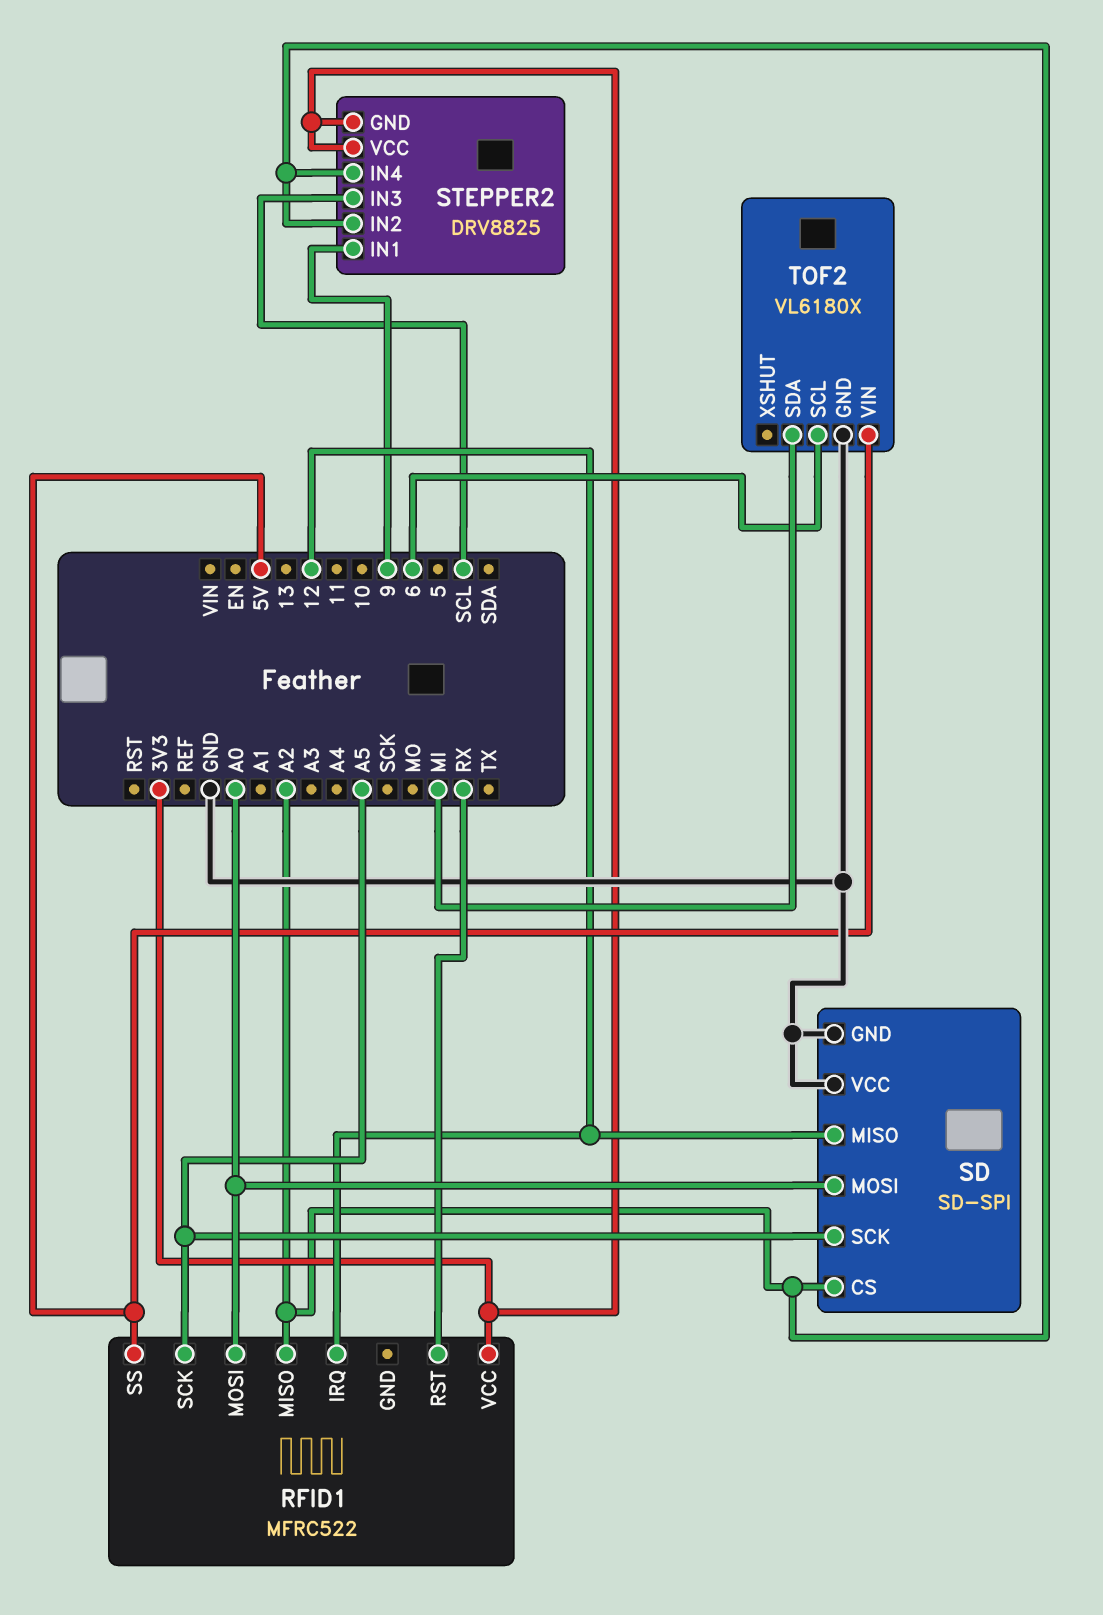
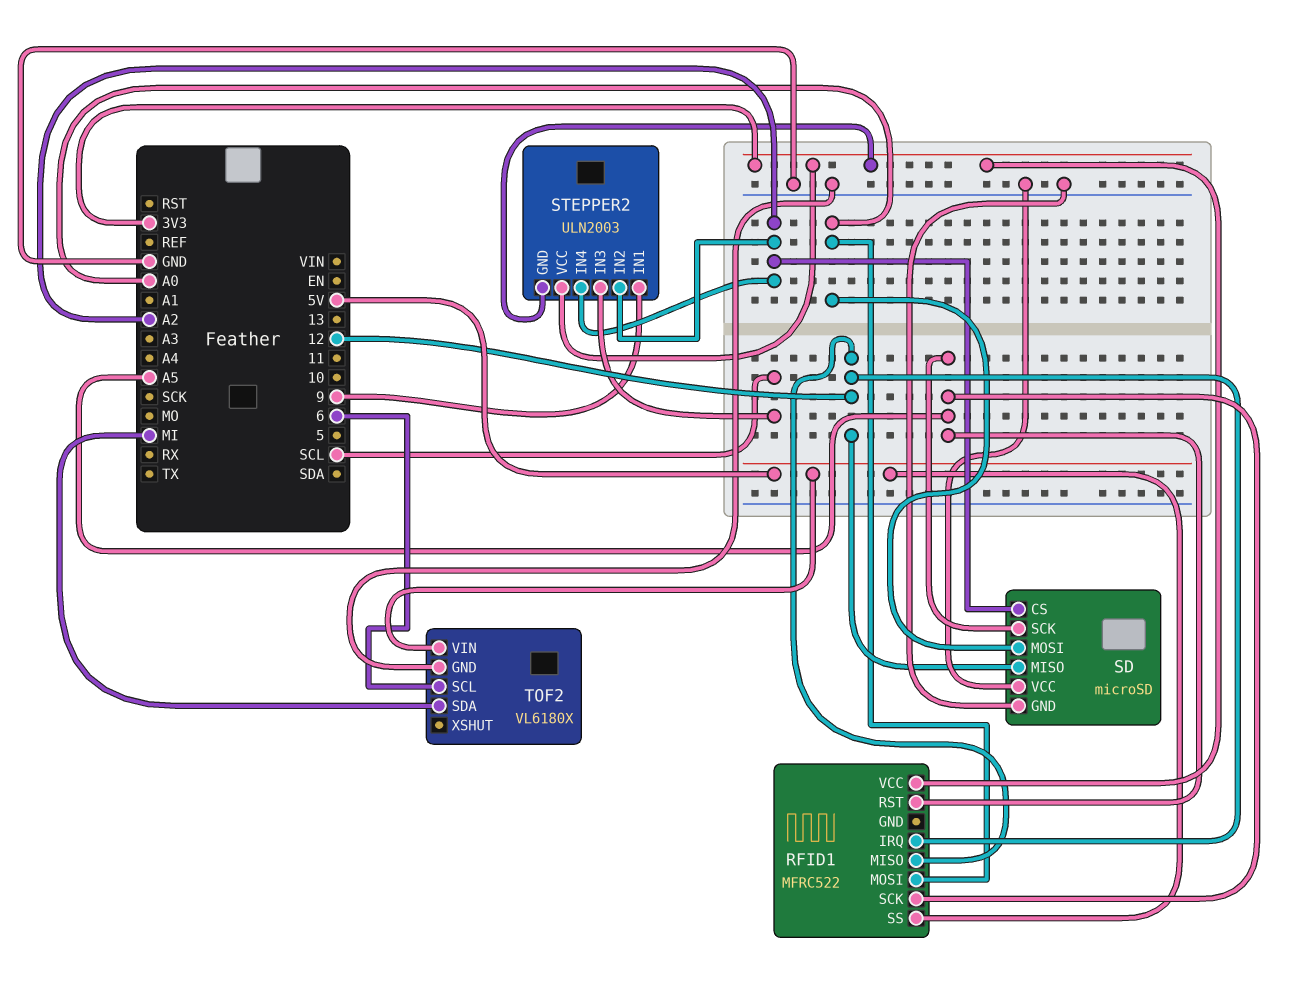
RFID1 pin MISO: A2 -> 12
RFID1 pin RST: RX -> A5
SD: SD-SPI -> microSD
STEPPER2: DRV8825 -> ULN2003

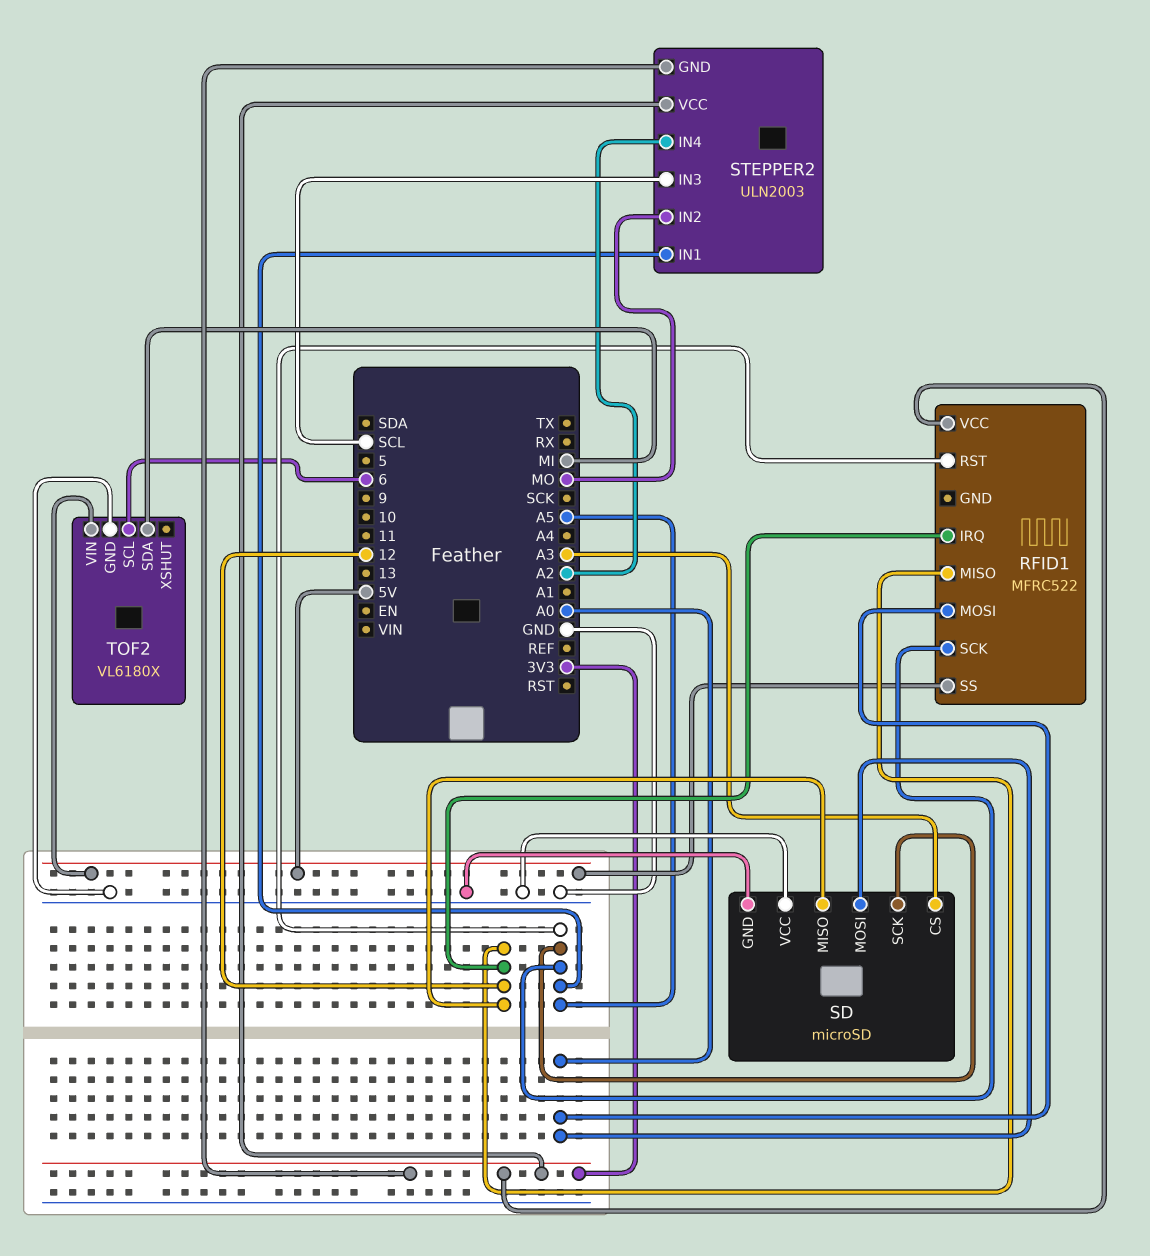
SD pin CS: A2 -> A3
STEPPER2 pin IN1: 9 -> A5
STEPPER2 pin IN2: A2 -> MO

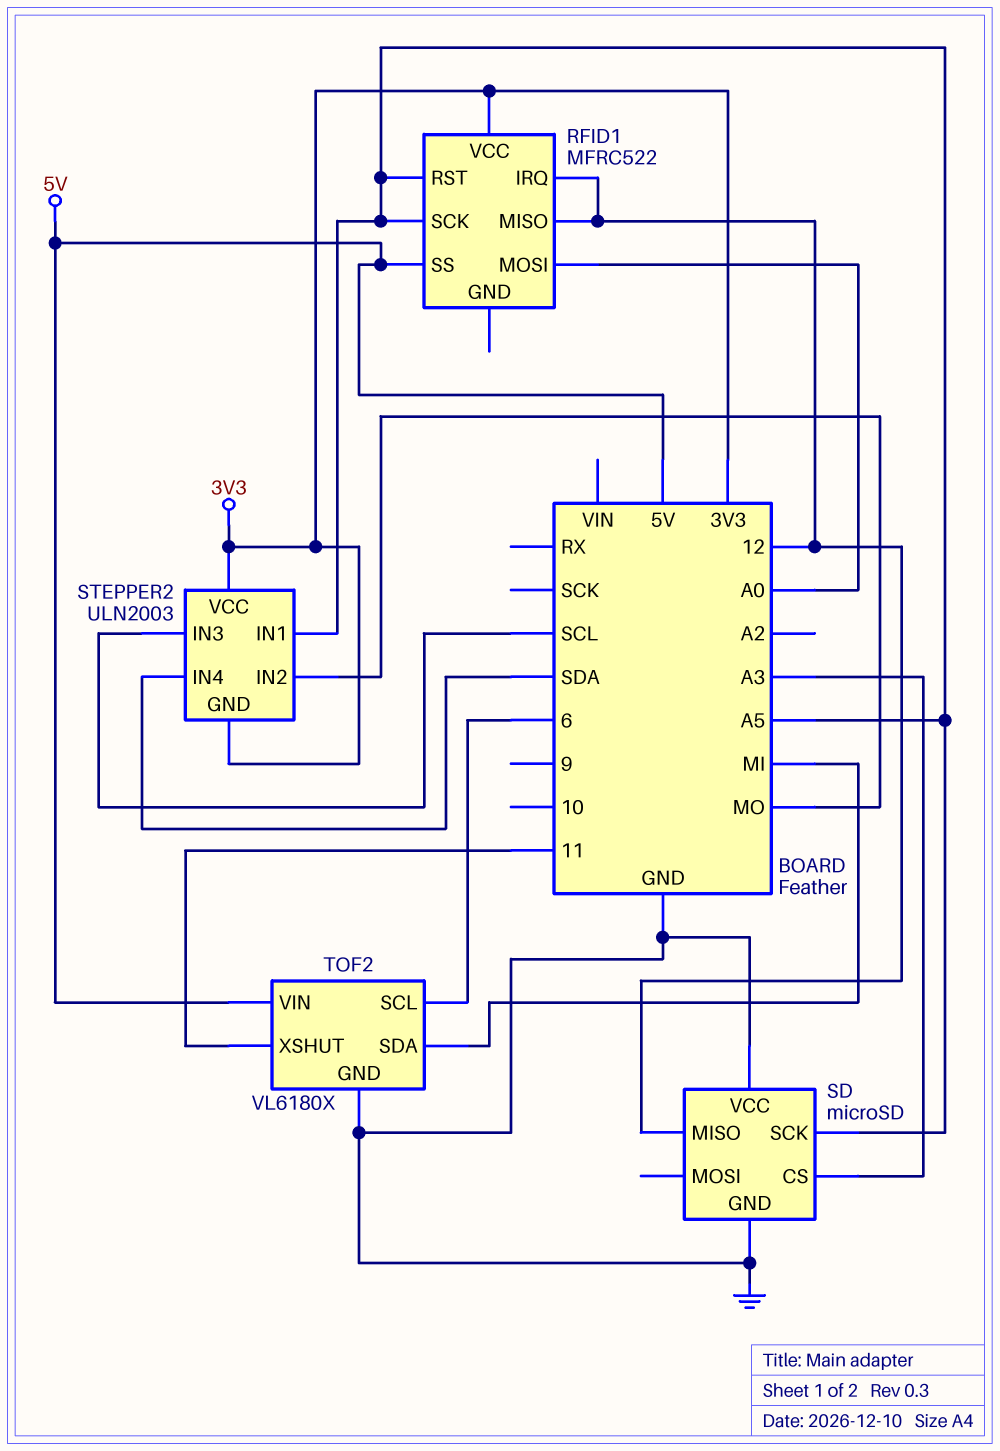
SD pin MOSI: A0 -> none
STEPPER2 pin IN4: A2 -> SDA
TOF2 pin XSHUT: none -> 11

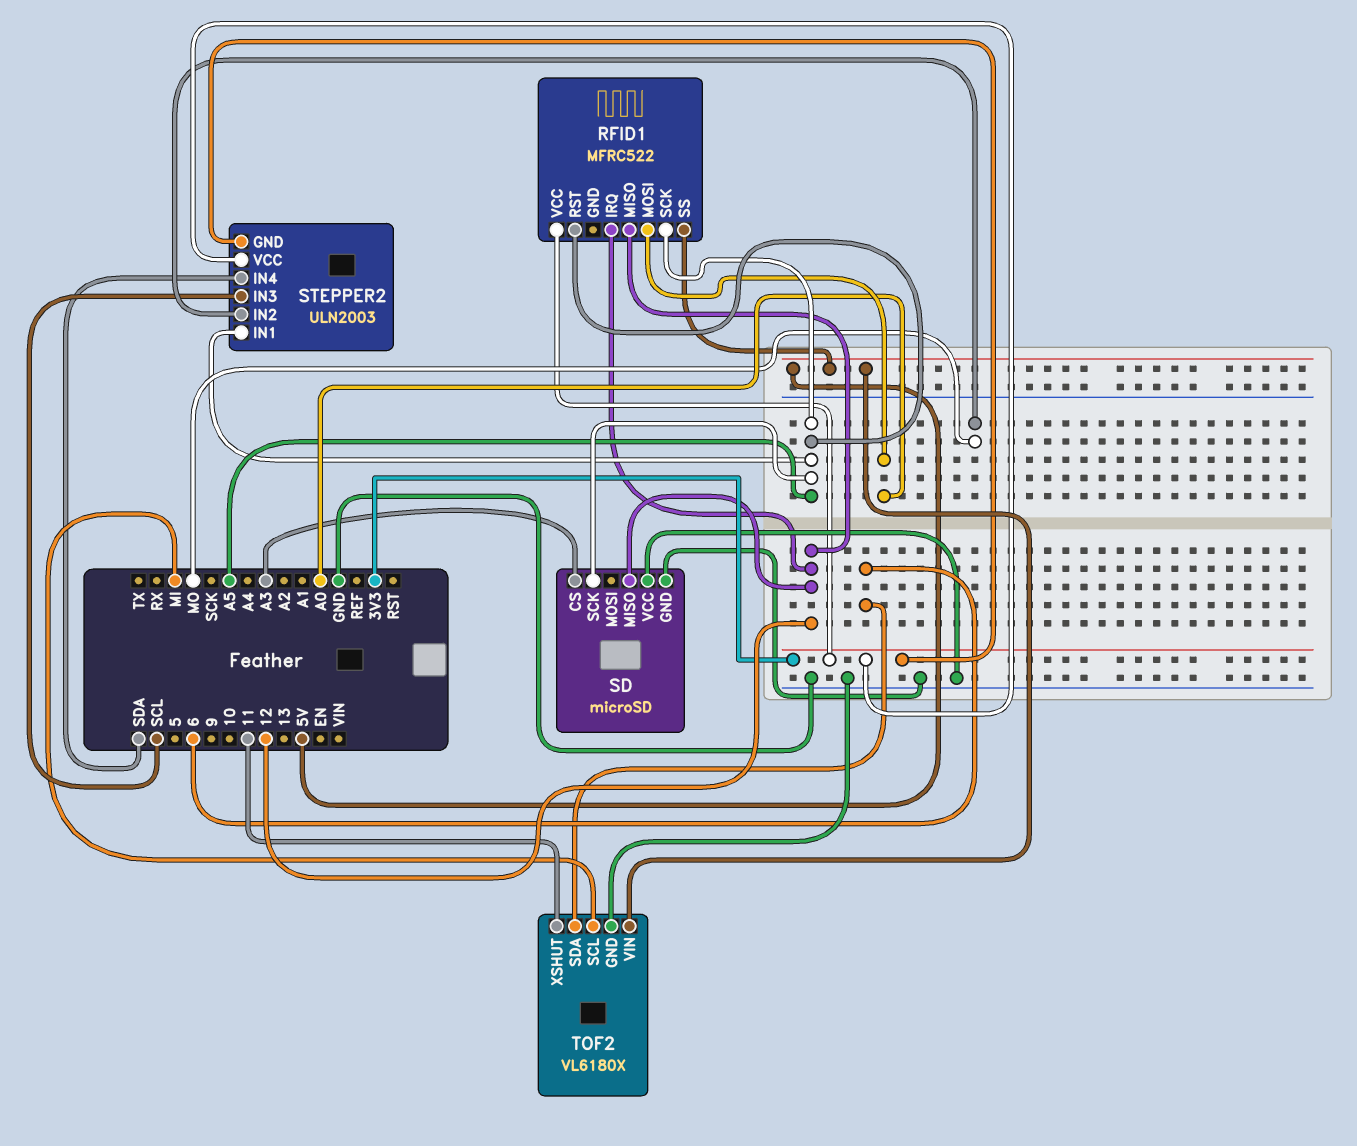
TOF2 pin SCL: 6 -> MI
TOF2 pin SDA: MI -> 6

